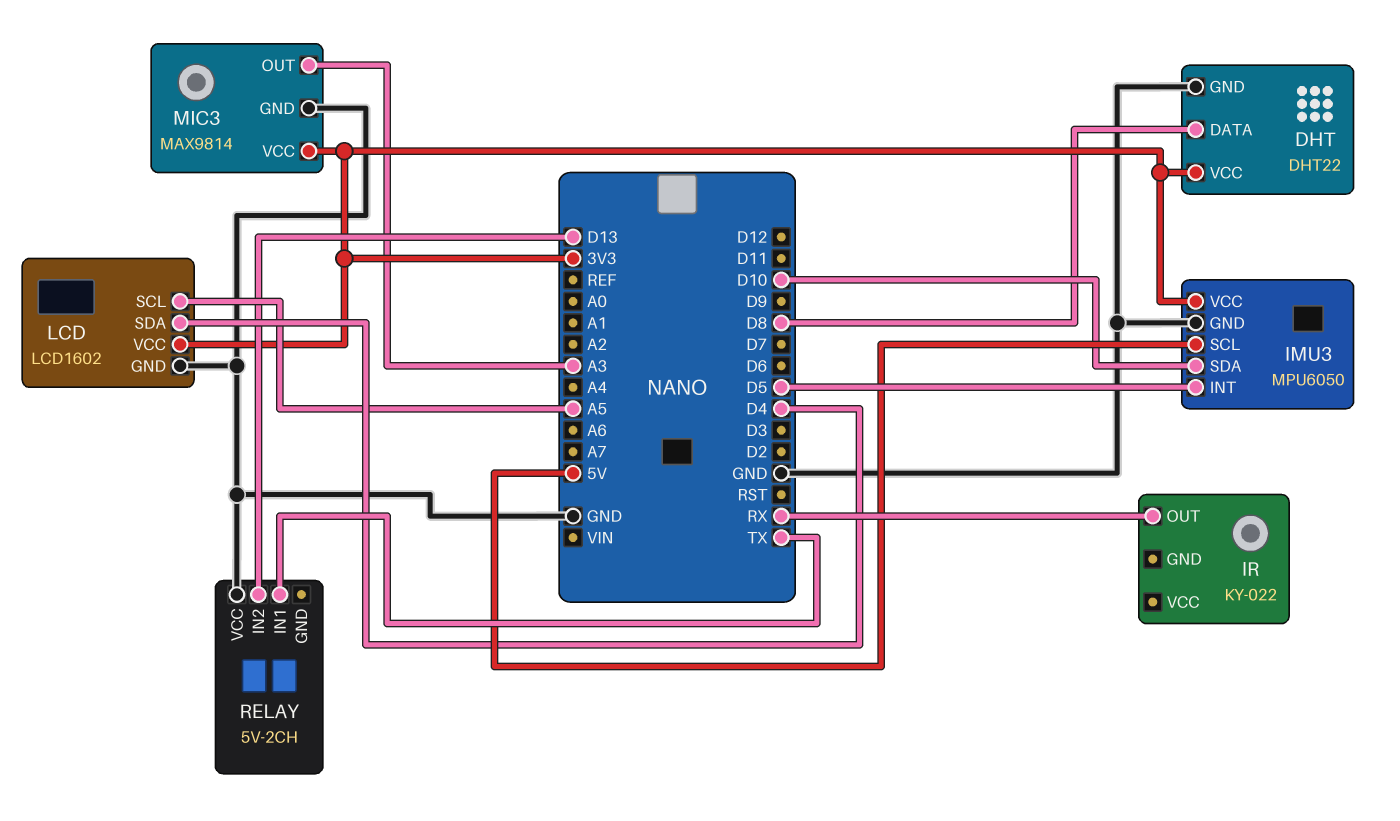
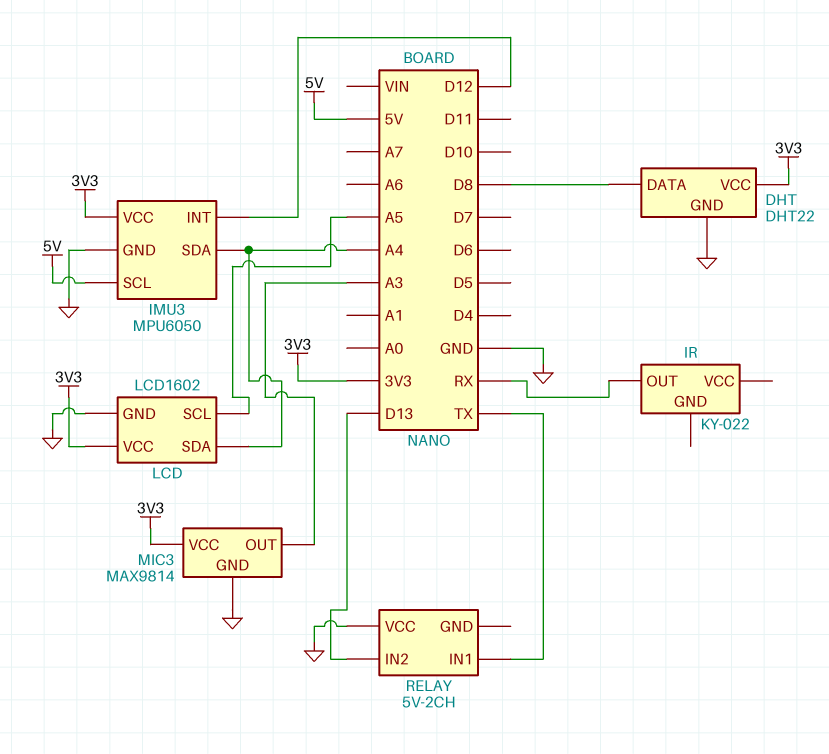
IMU3 pin INT: D5 -> D12
IMU3 pin SDA: D10 -> A4
LCD pin SDA: D4 -> A4

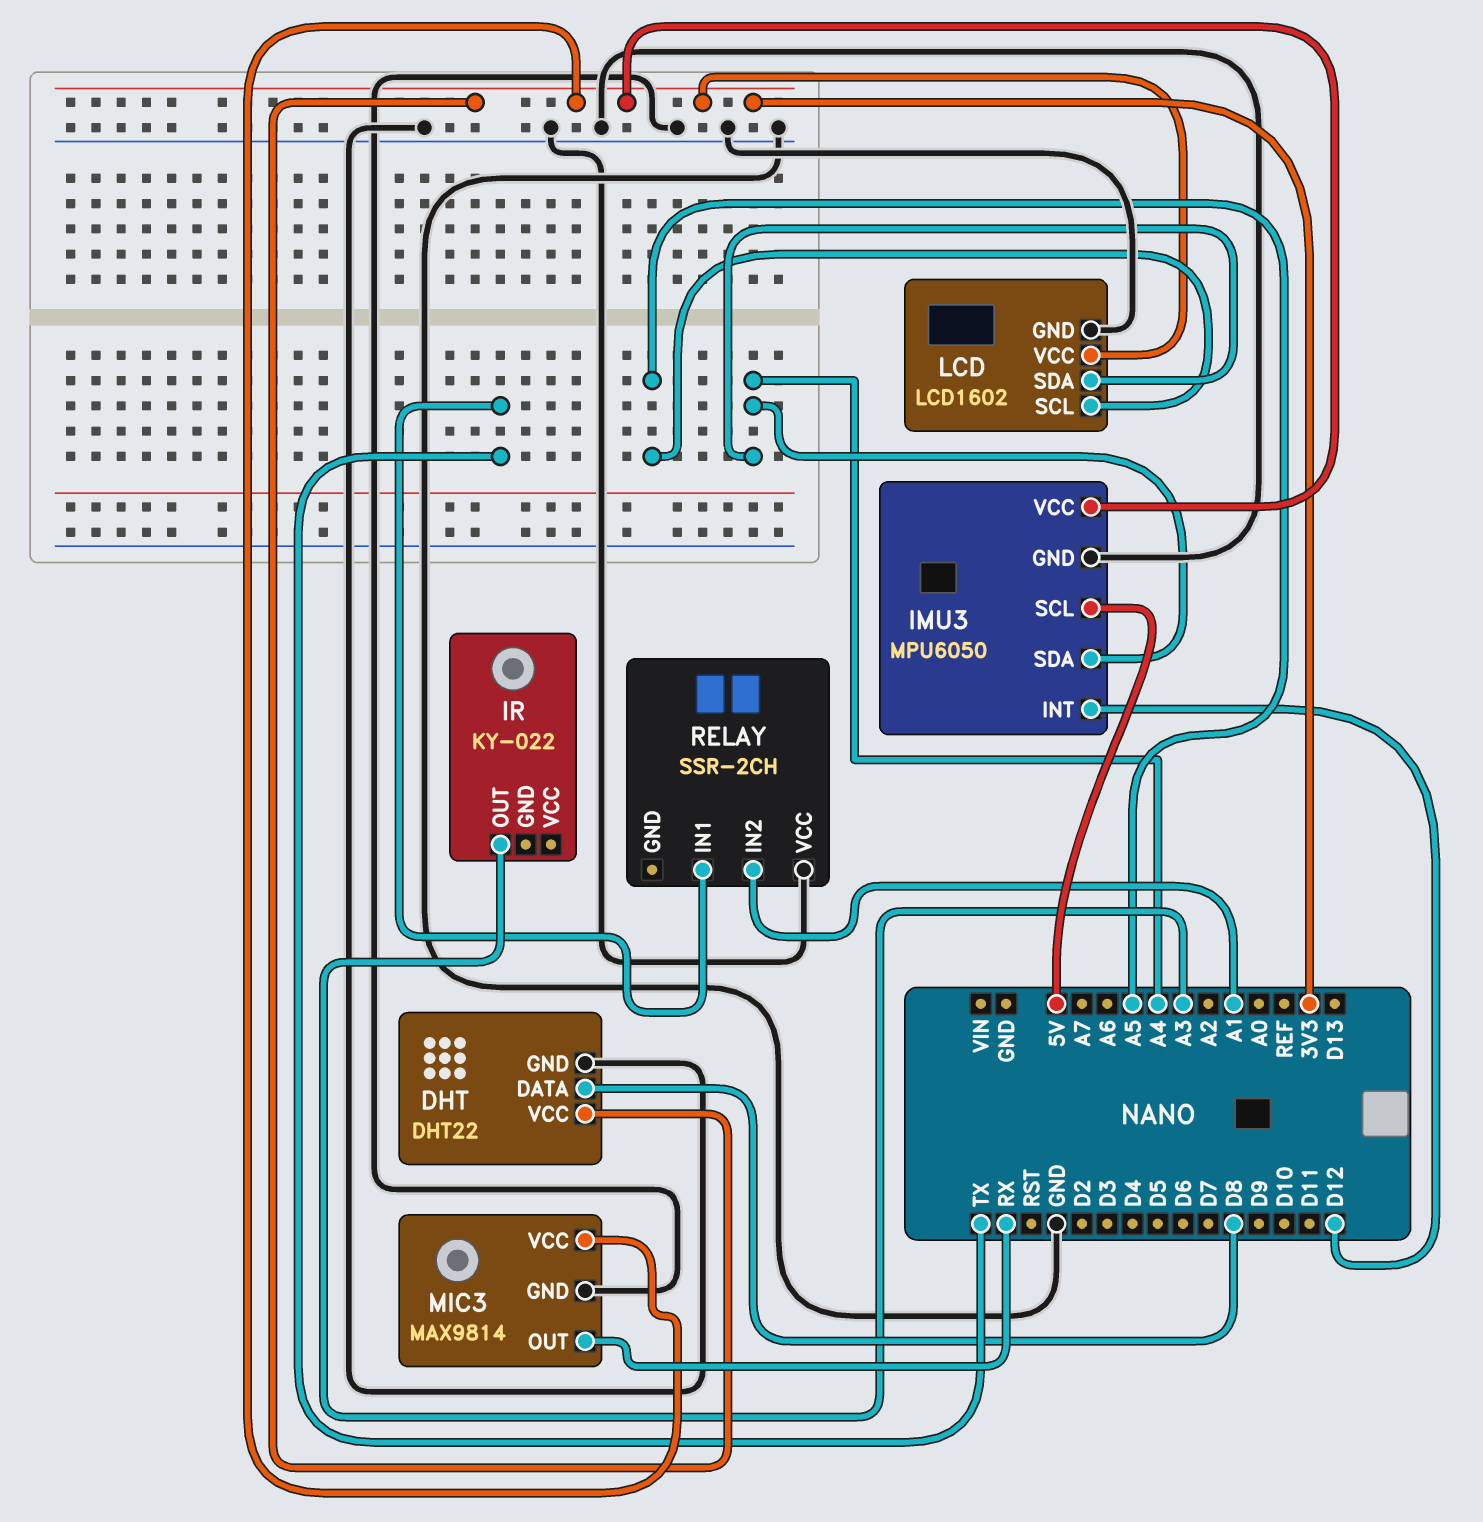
IR pin OUT: RX -> A3
MIC3 pin OUT: A3 -> RX
RELAY: 5V-2CH -> SSR-2CH
RELAY pin IN2: D13 -> A1

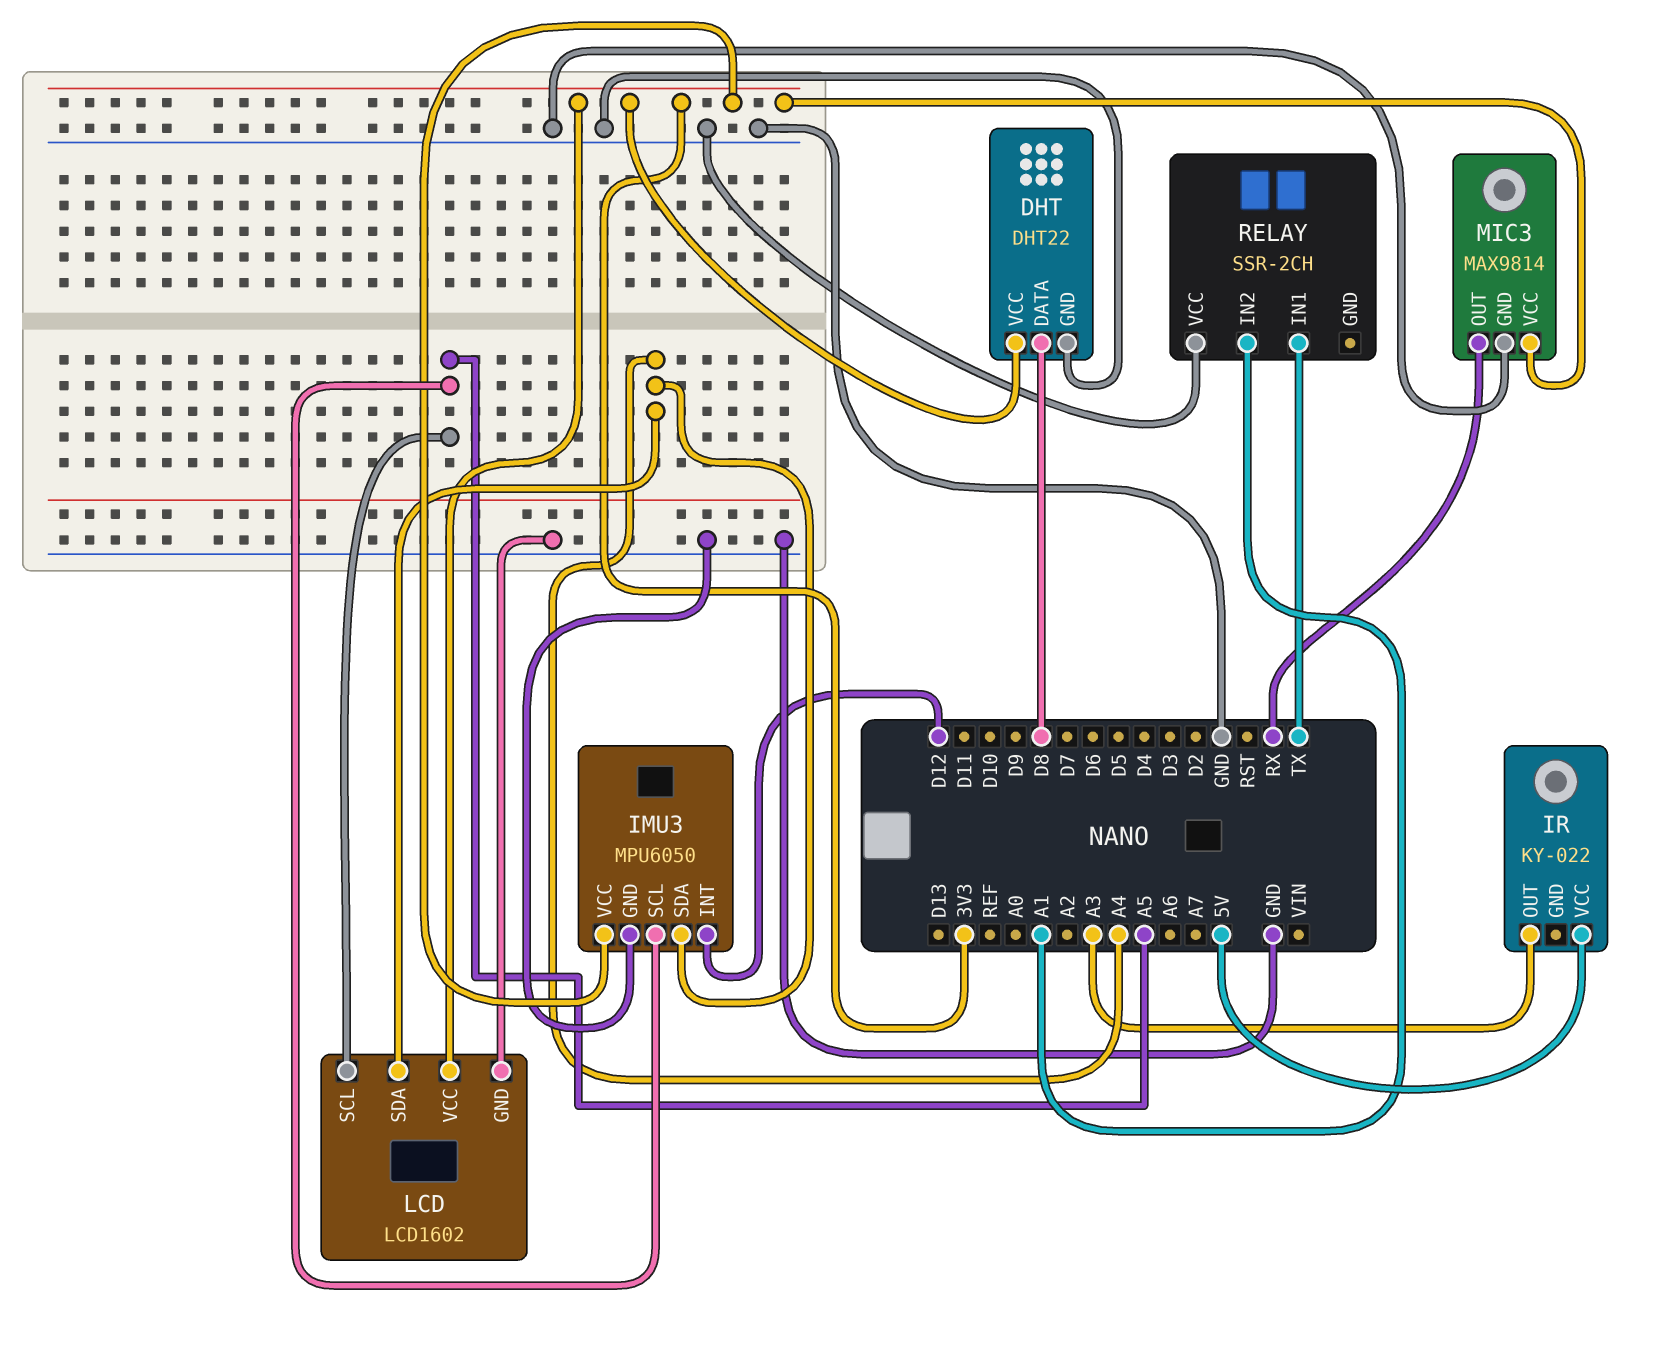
IMU3 pin SCL: 5V -> A5
IR pin VCC: none -> 5V

